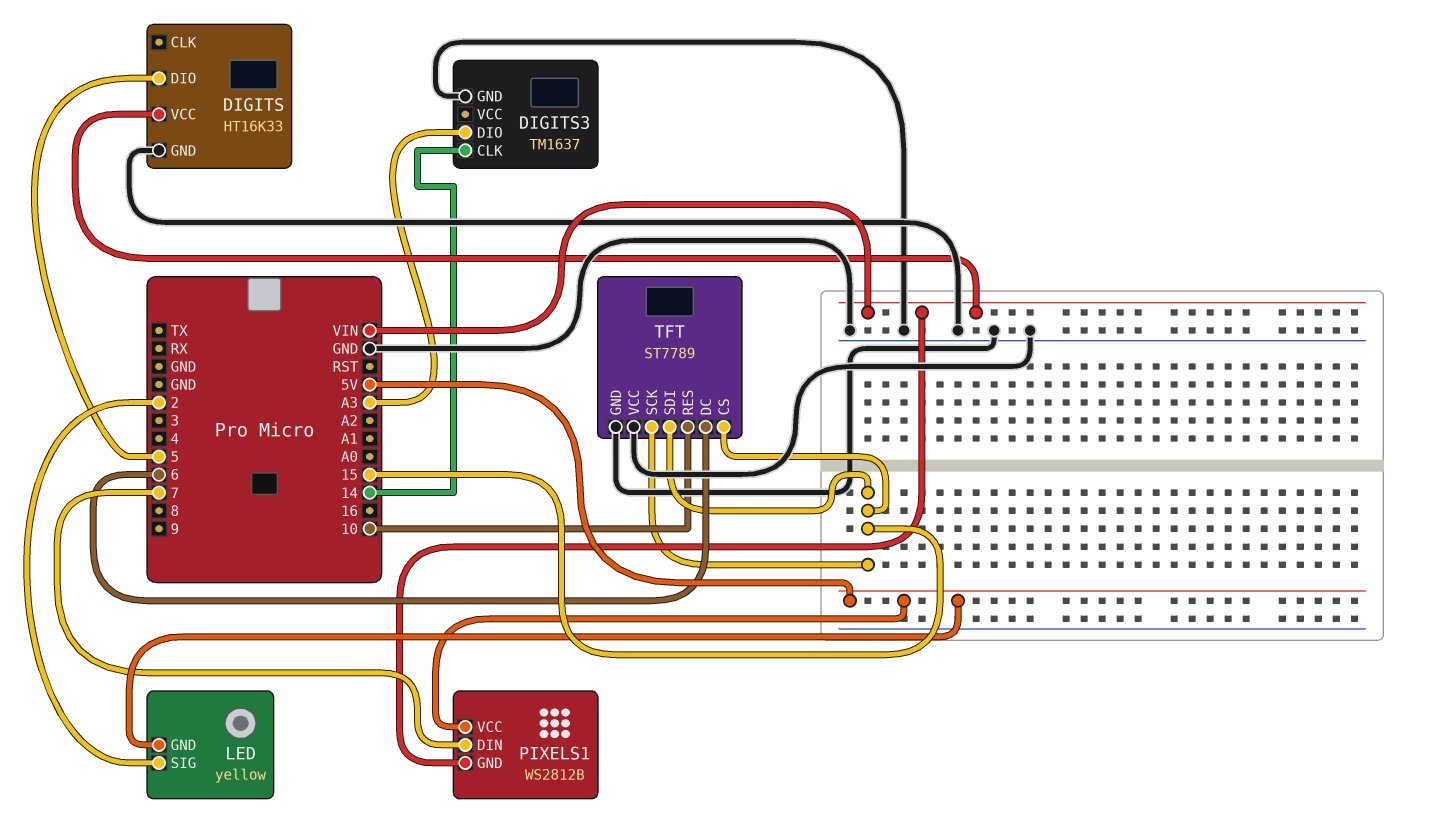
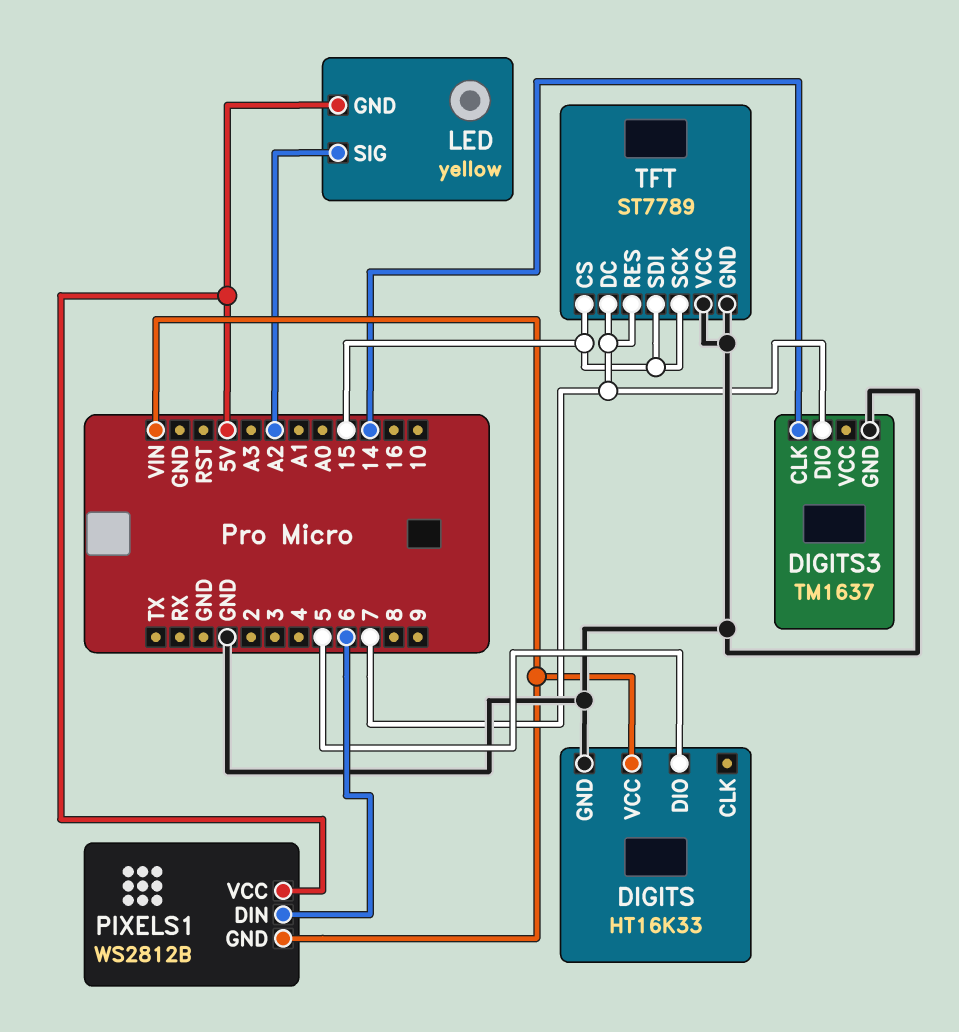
DIGITS3 pin DIO: A3 -> 7
LED pin SIG: 2 -> A2
PIXELS1 pin DIN: 7 -> 6
TFT pin DC: 6 -> 7
TFT pin RES: 10 -> 7

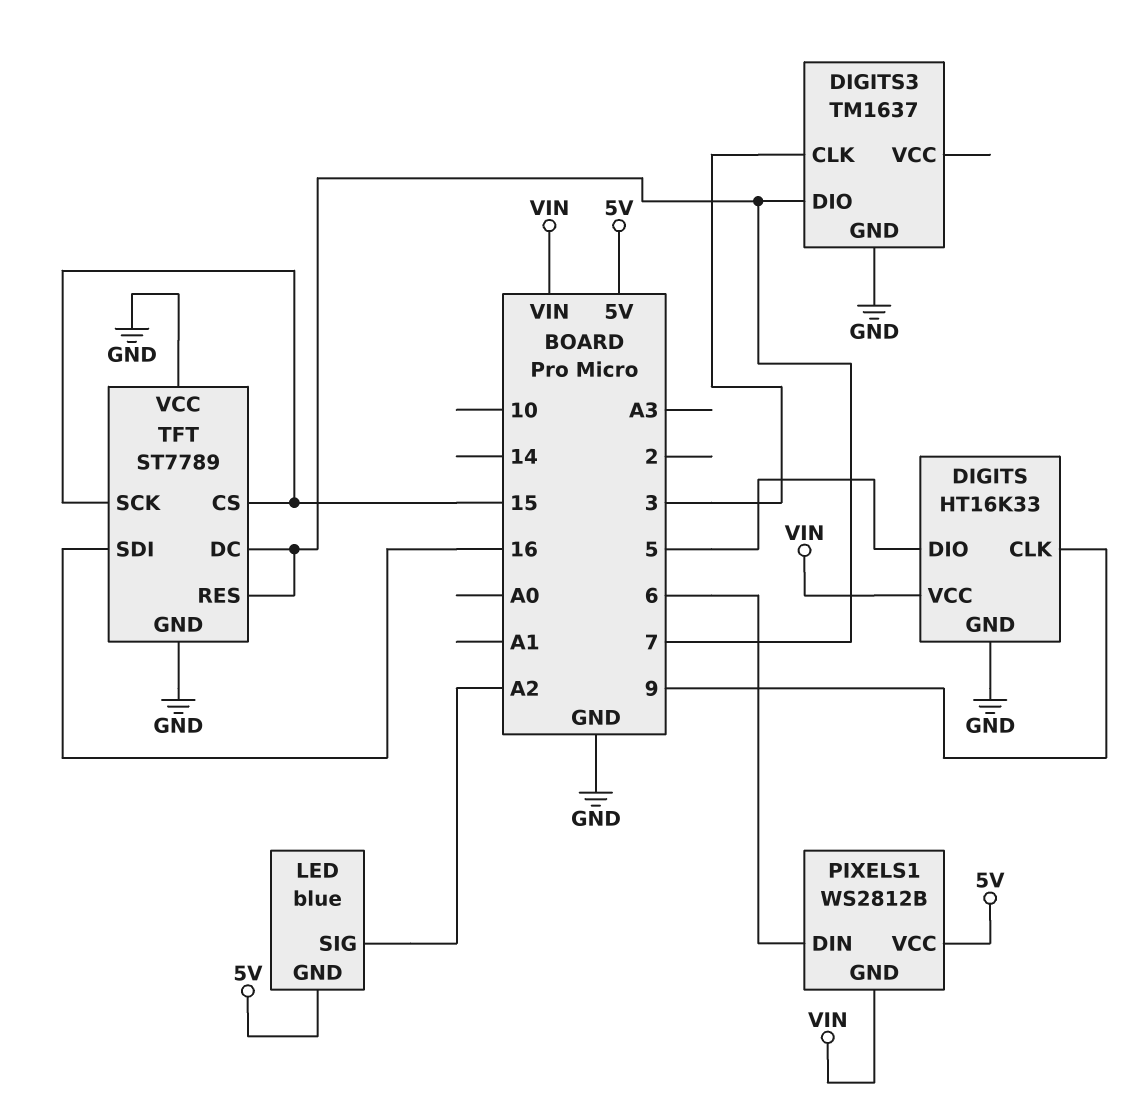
DIGITS pin CLK: none -> 9
DIGITS3 pin CLK: 14 -> 3
LED: yellow -> blue
TFT pin SDI: 15 -> 16

